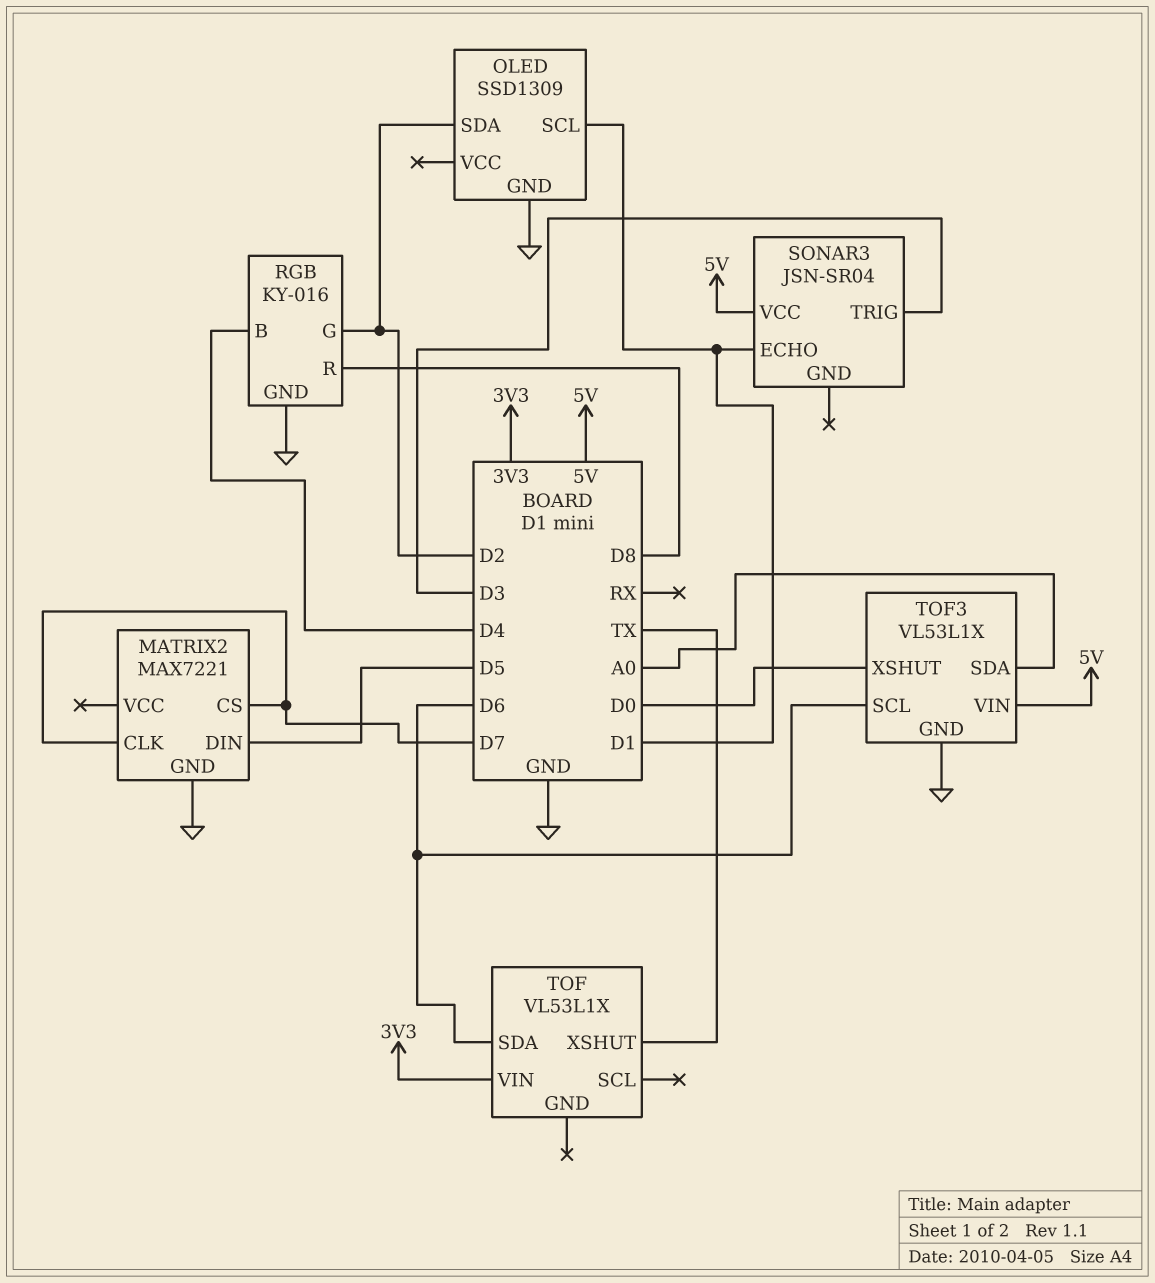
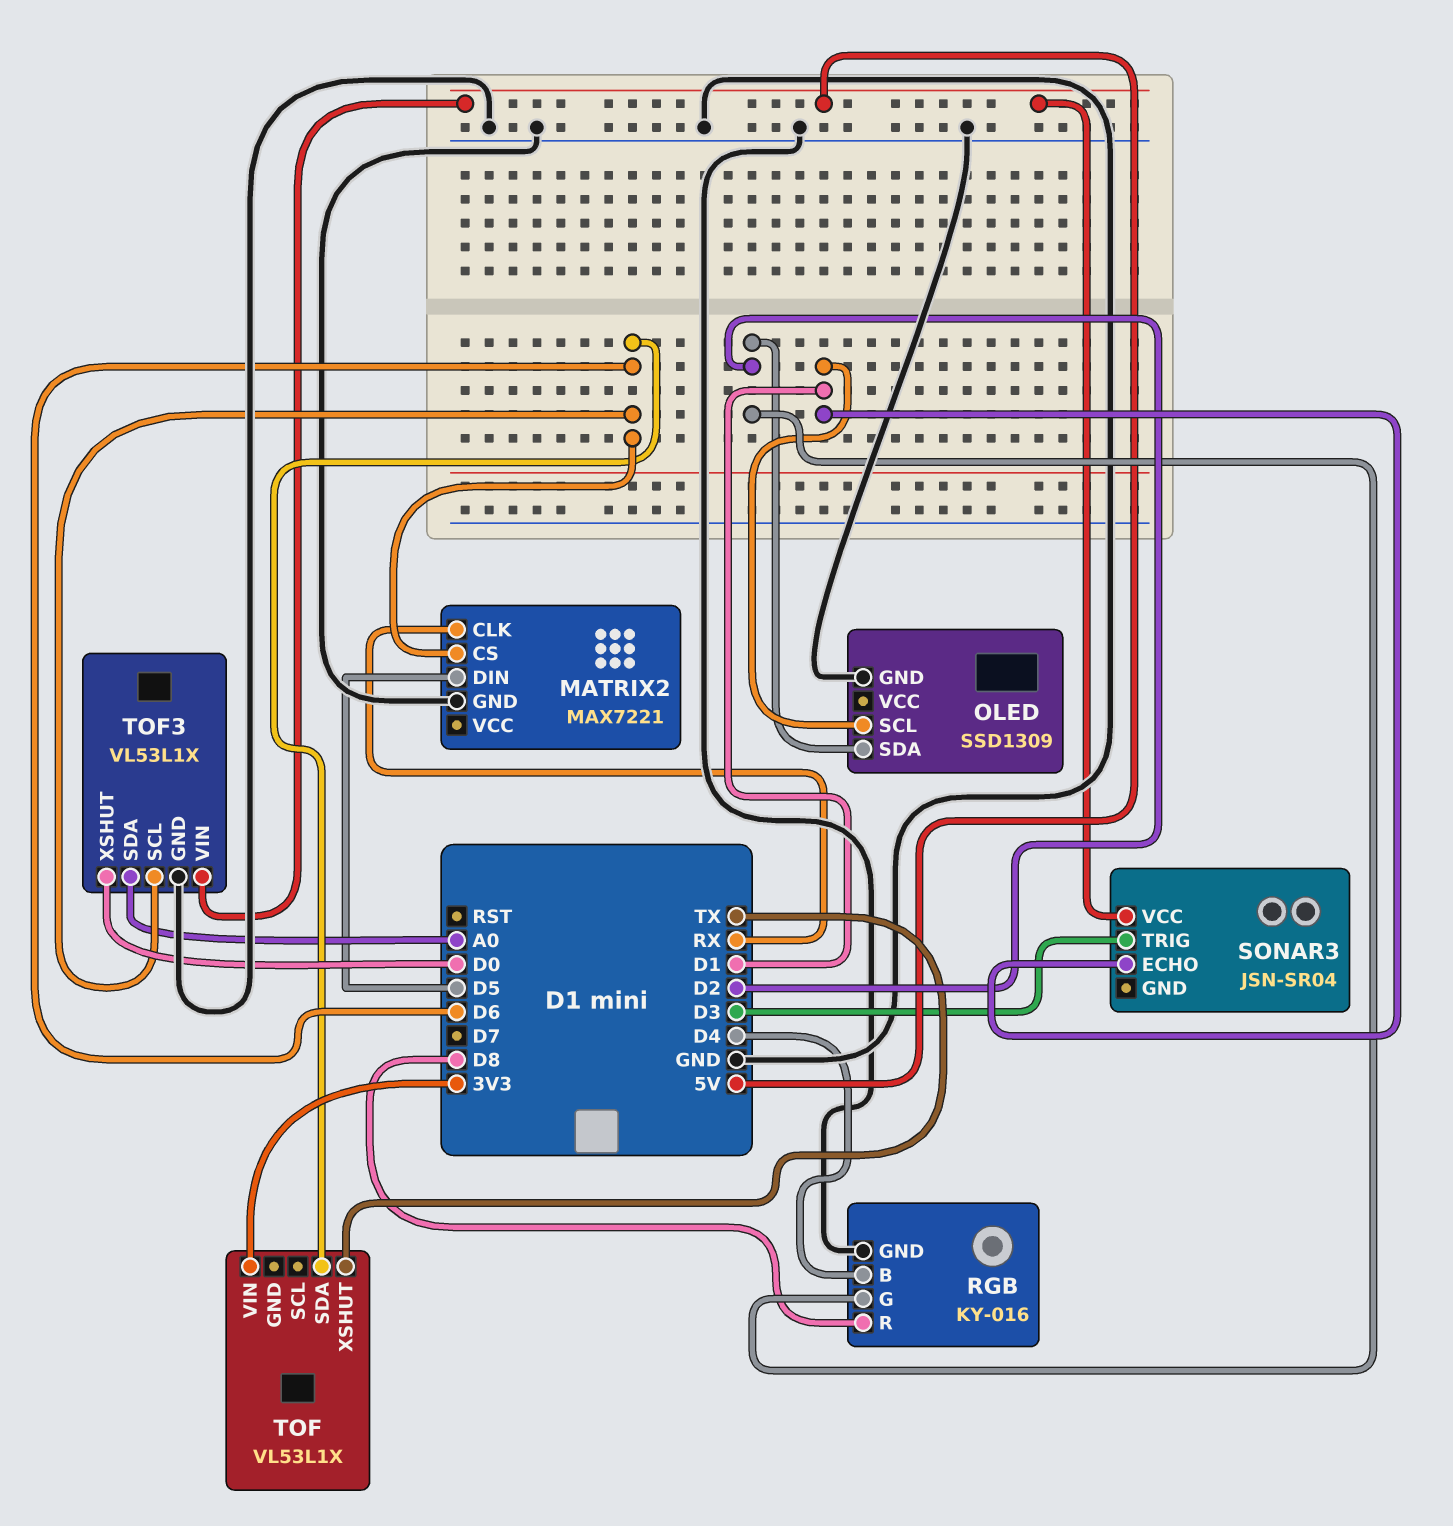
MATRIX2 pin CLK: D7 -> RX
MATRIX2 pin CS: D7 -> D6

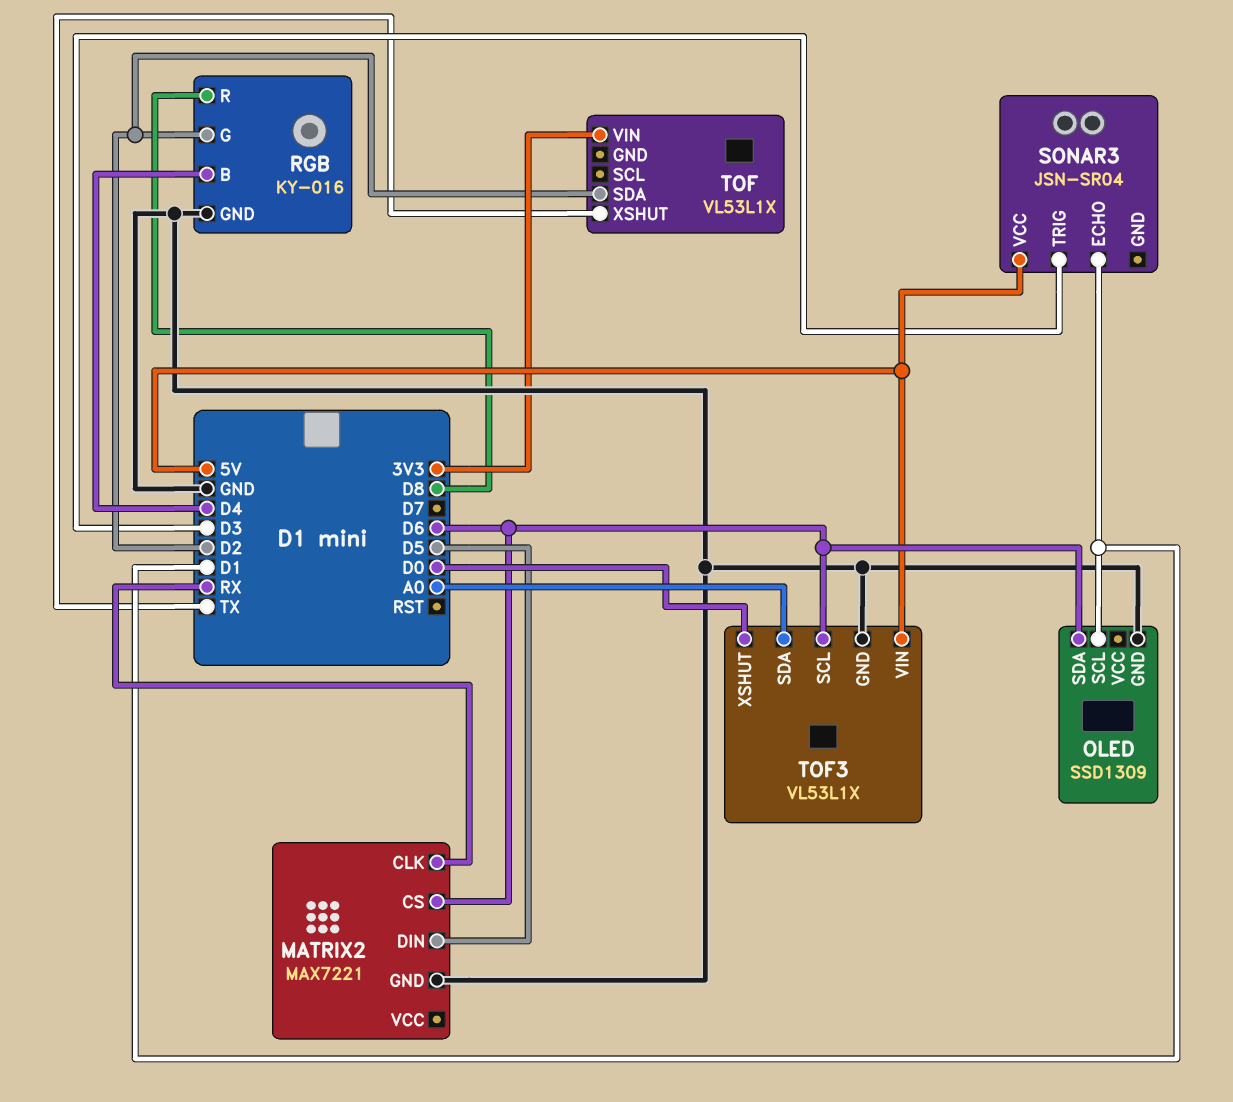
OLED pin SDA: D2 -> D6
TOF pin SDA: D6 -> D2

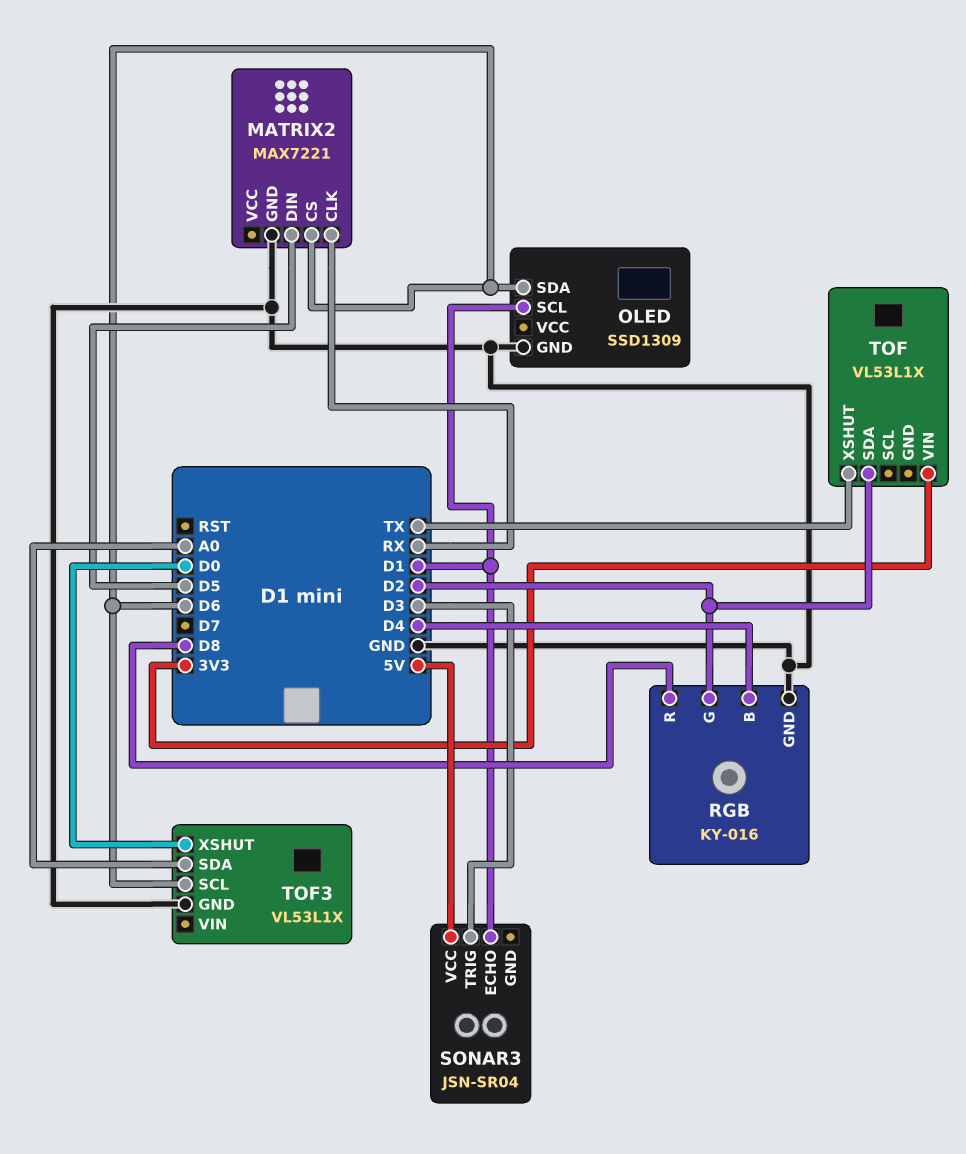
TOF3 pin VIN: 5V -> none

